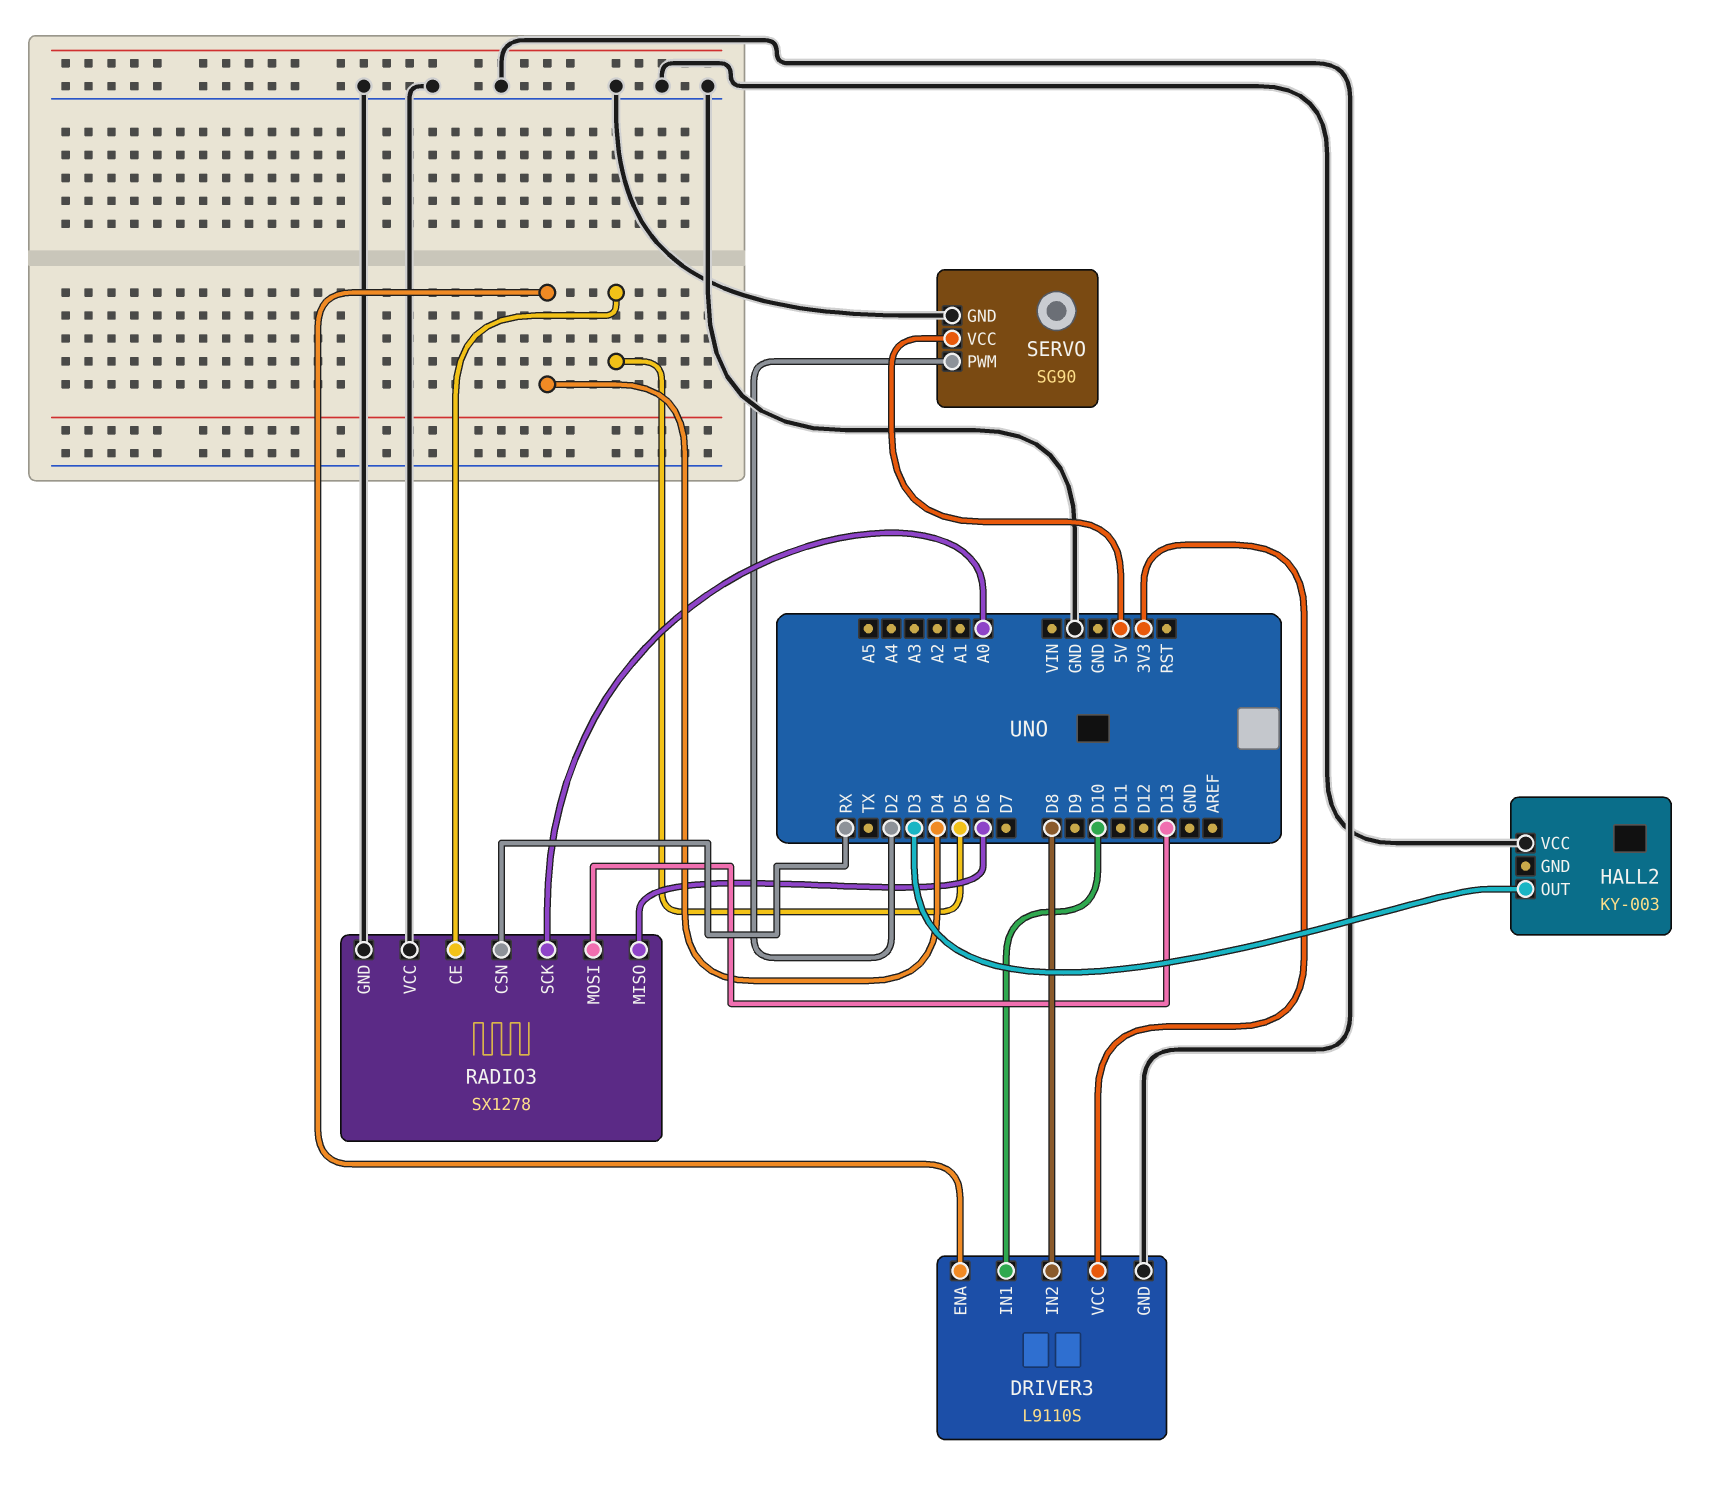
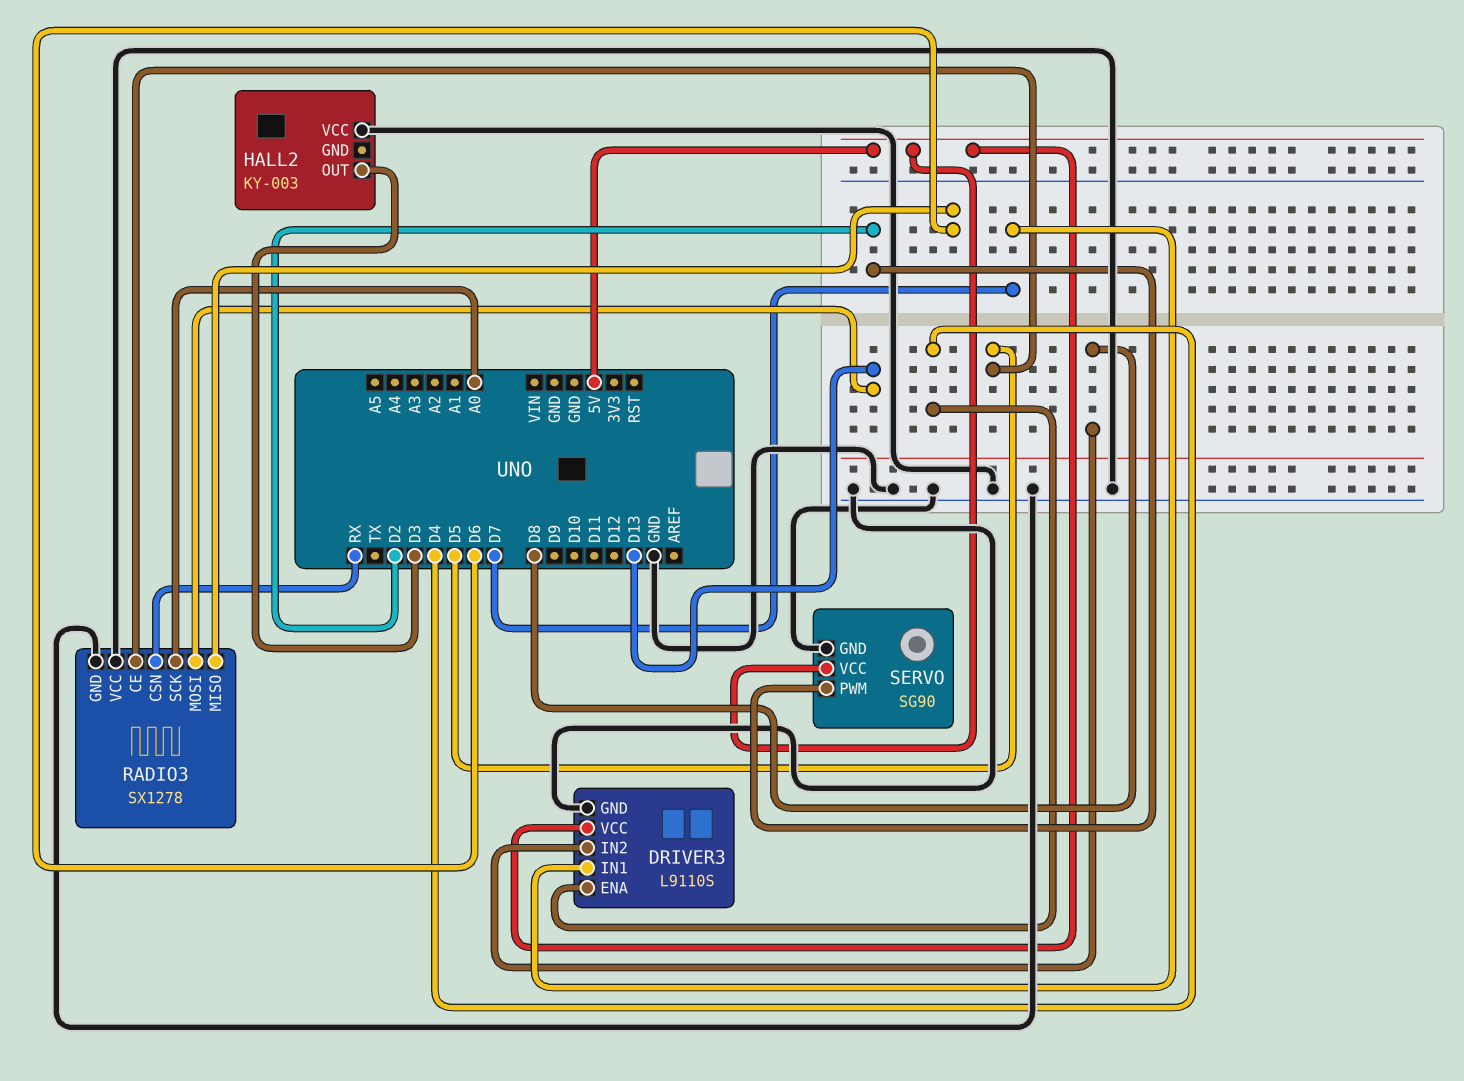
DRIVER3 pin IN1: D10 -> D7
DRIVER3 pin VCC: 3V3 -> 5V

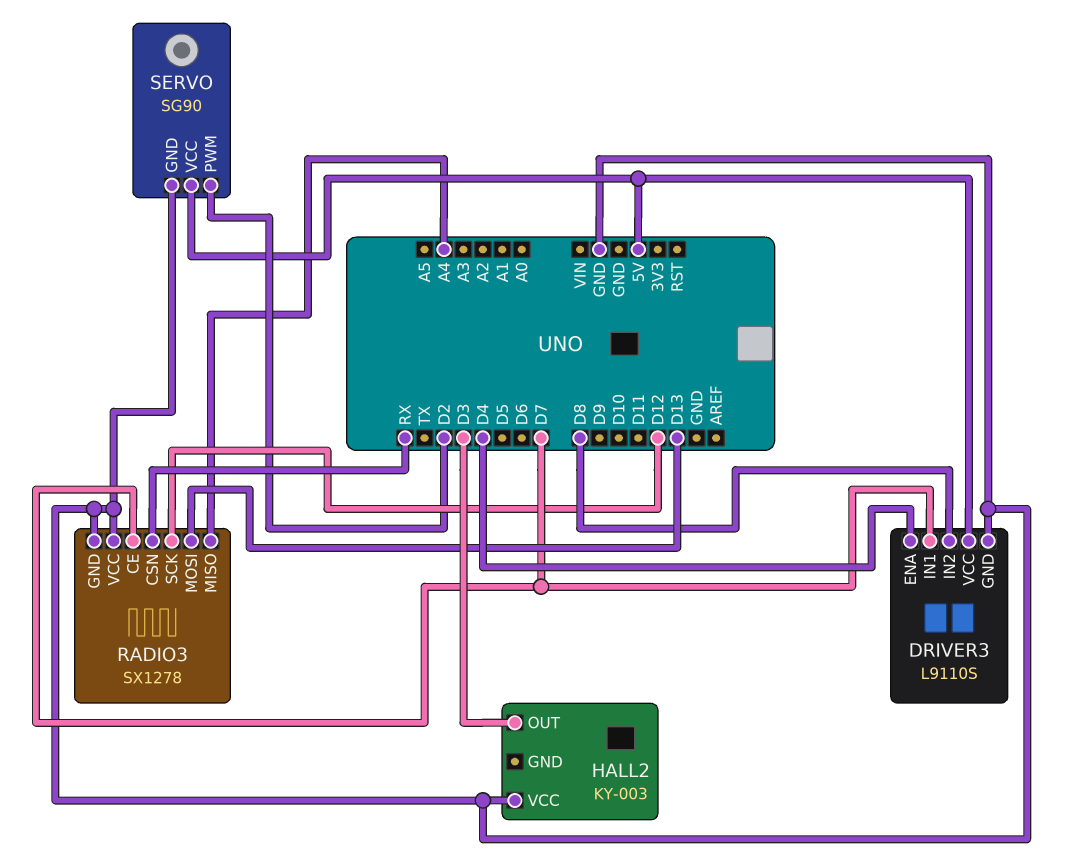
RADIO3 pin CE: D5 -> D7
RADIO3 pin MISO: D6 -> A4
RADIO3 pin SCK: A0 -> D12

